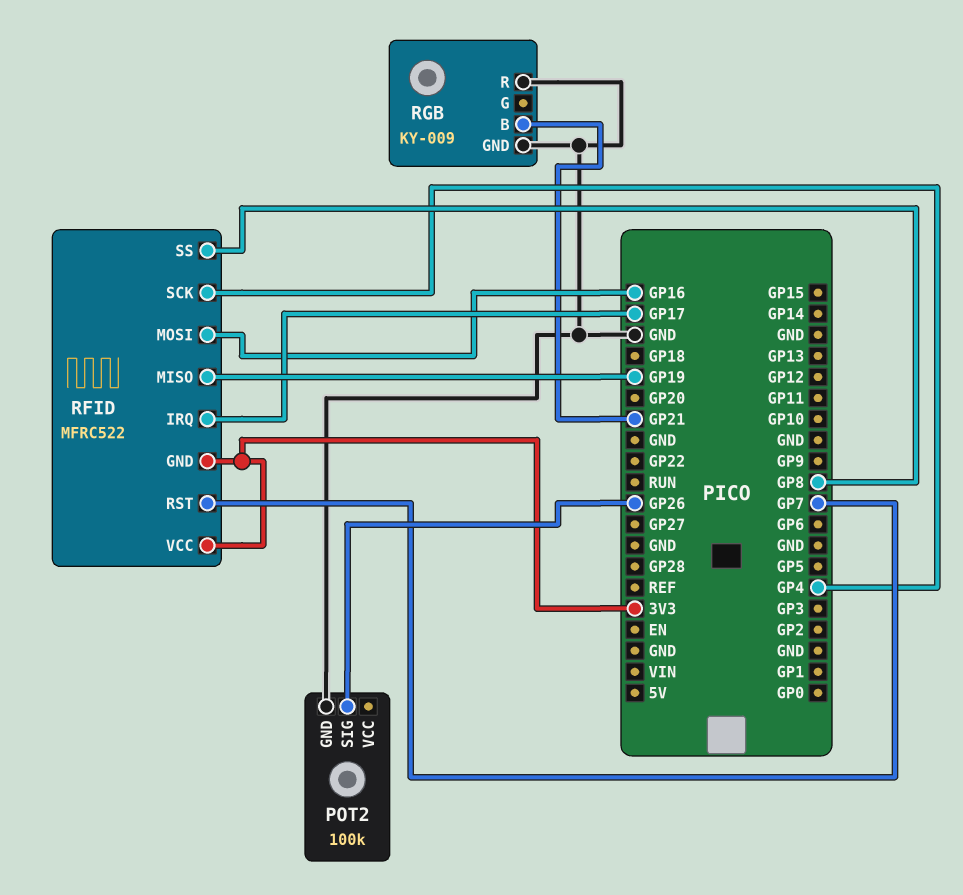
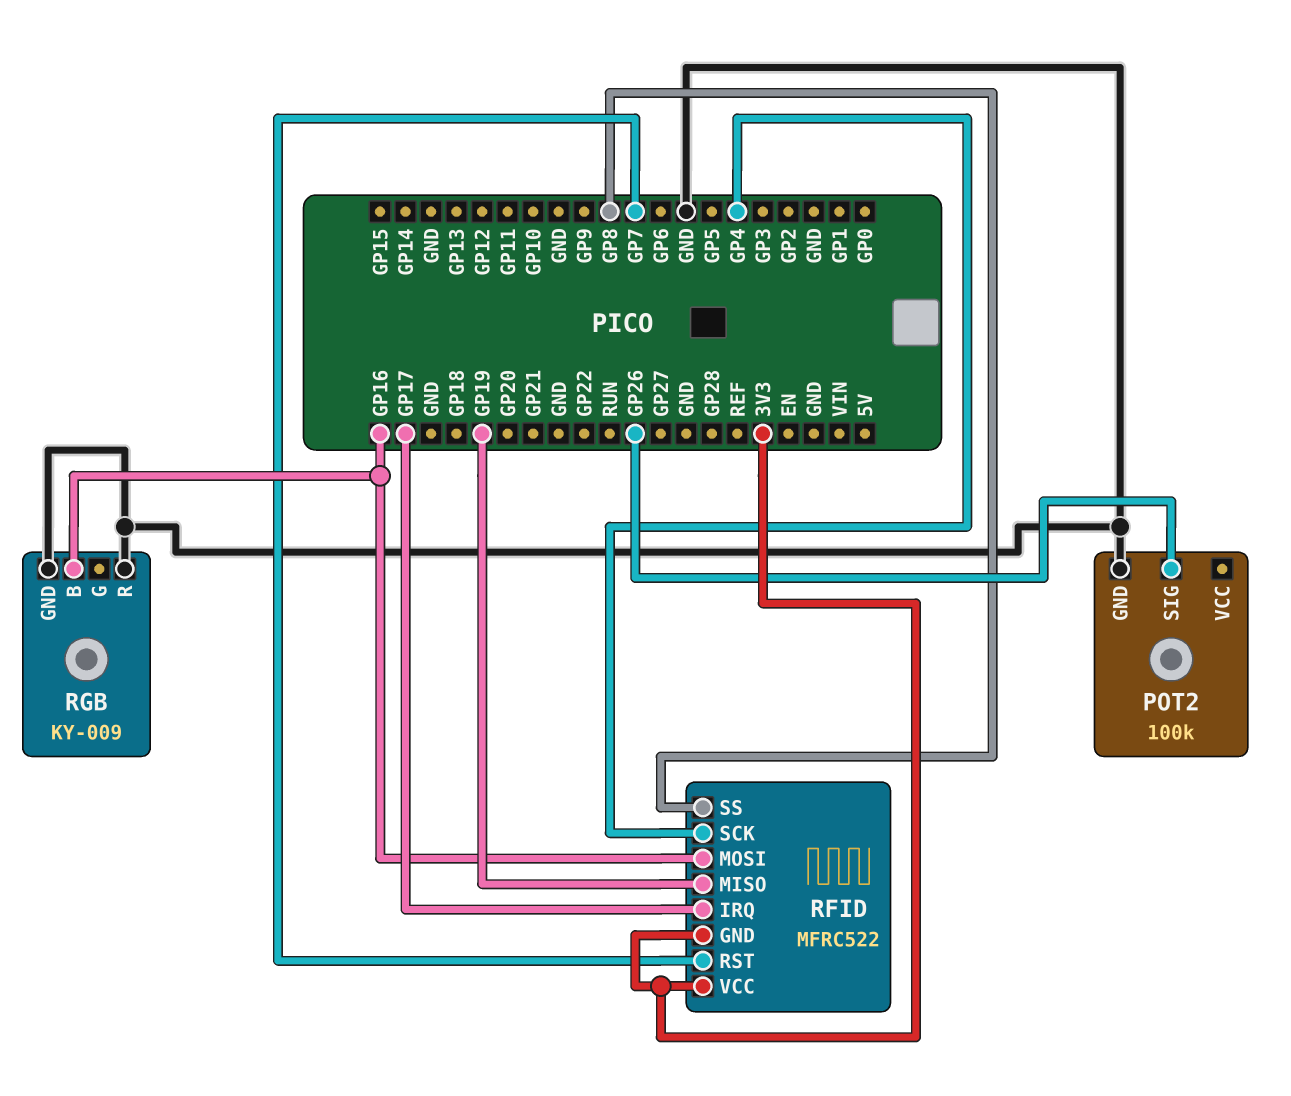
RGB pin B: GP21 -> GP16

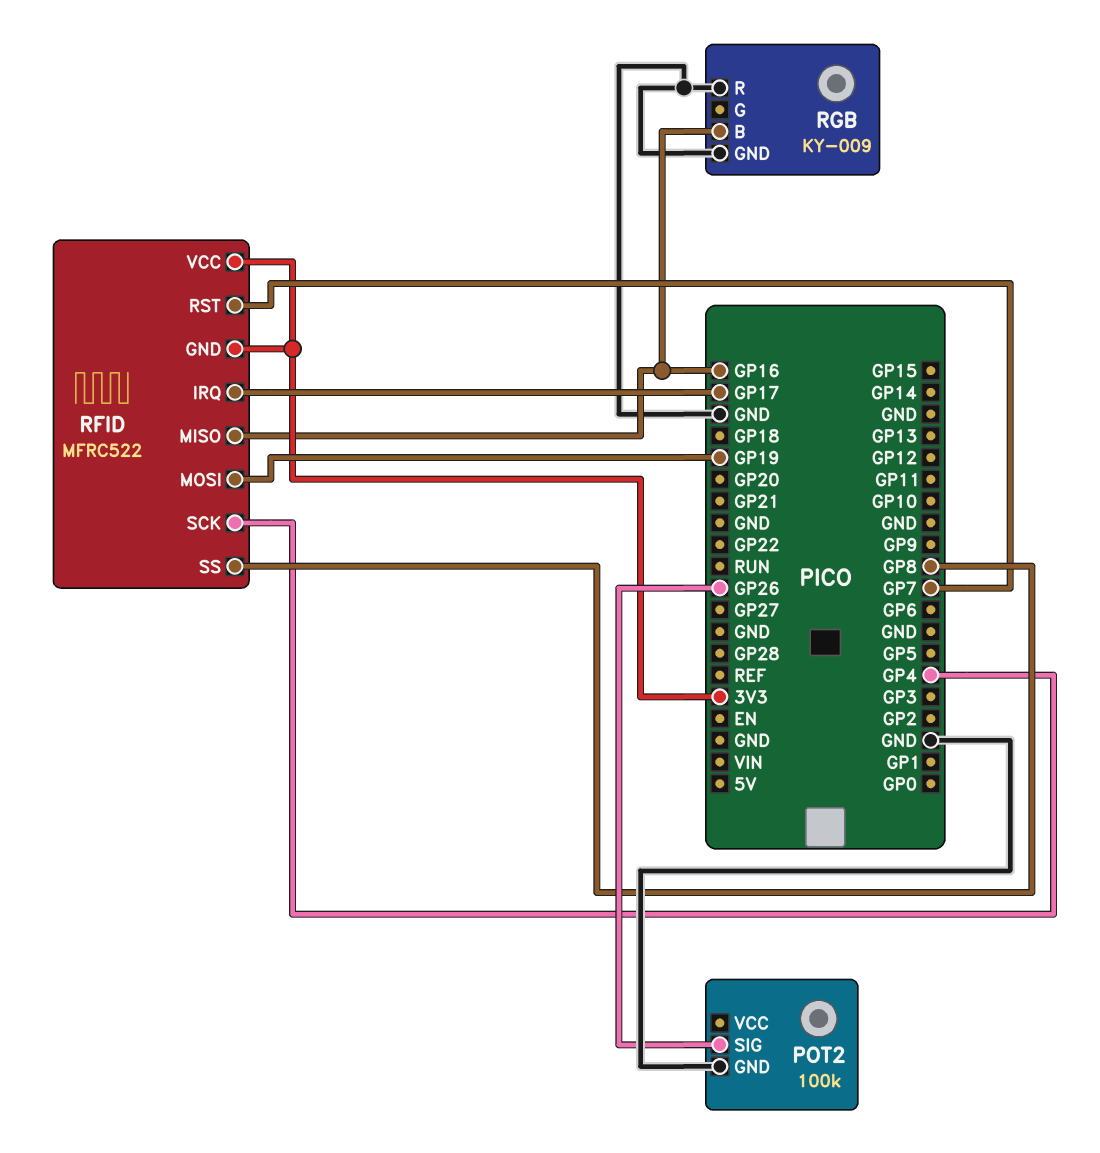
RFID pin MISO: GP19 -> GP16
RFID pin MOSI: GP16 -> GP19

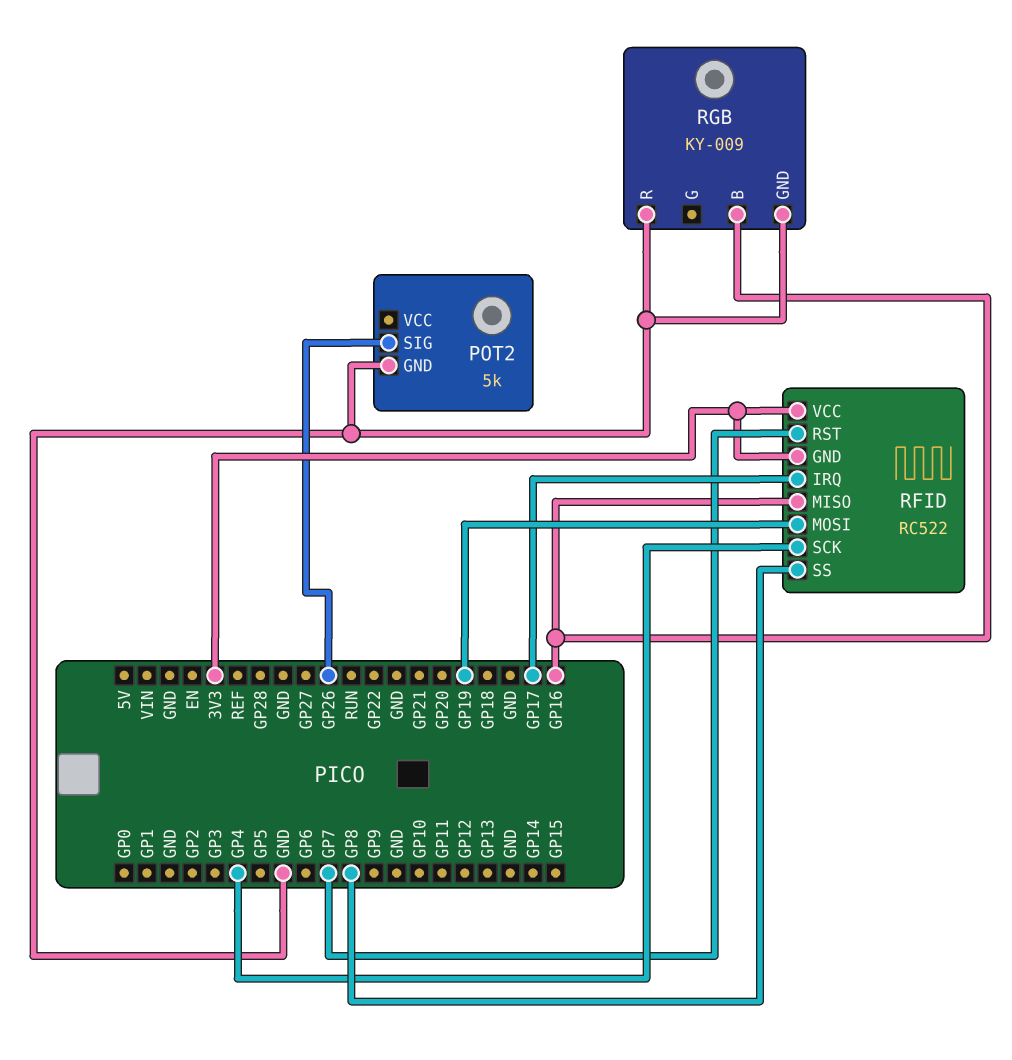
POT2: 100k -> 5k
RFID: MFRC522 -> RC522

